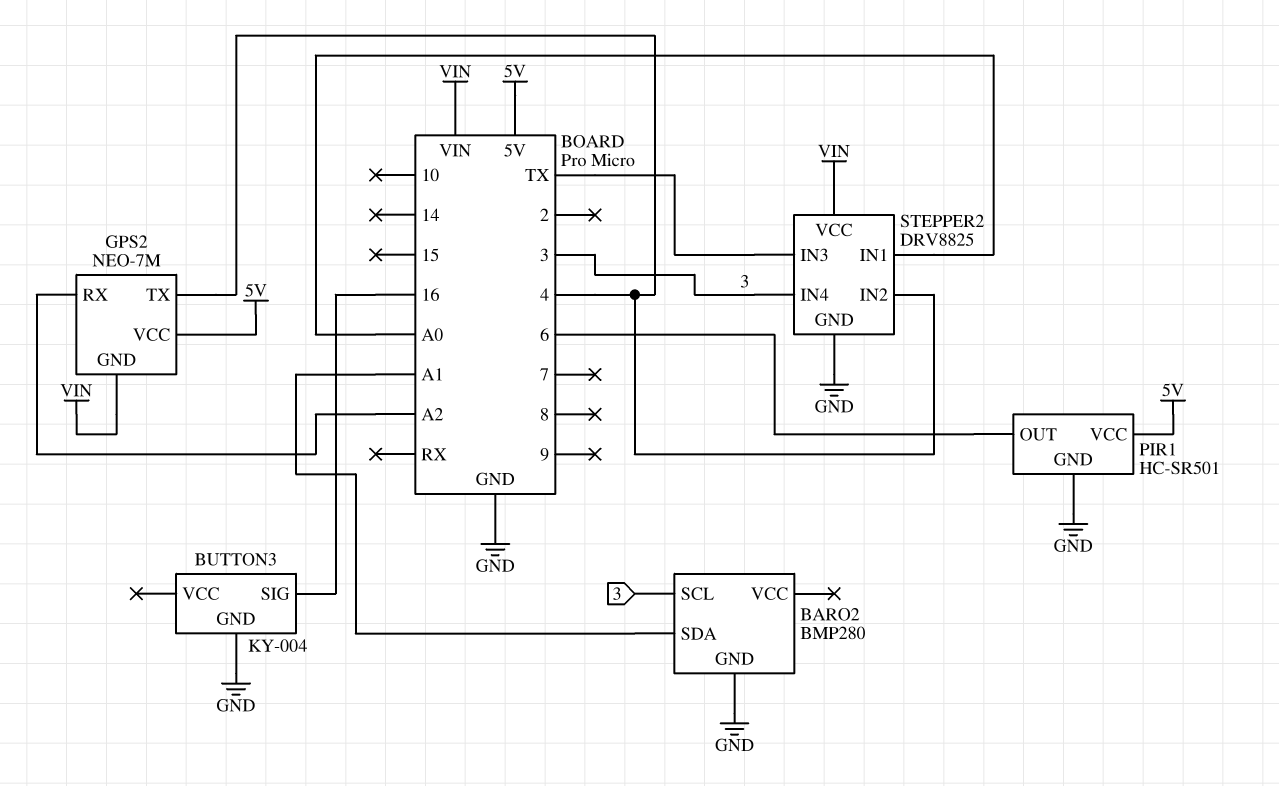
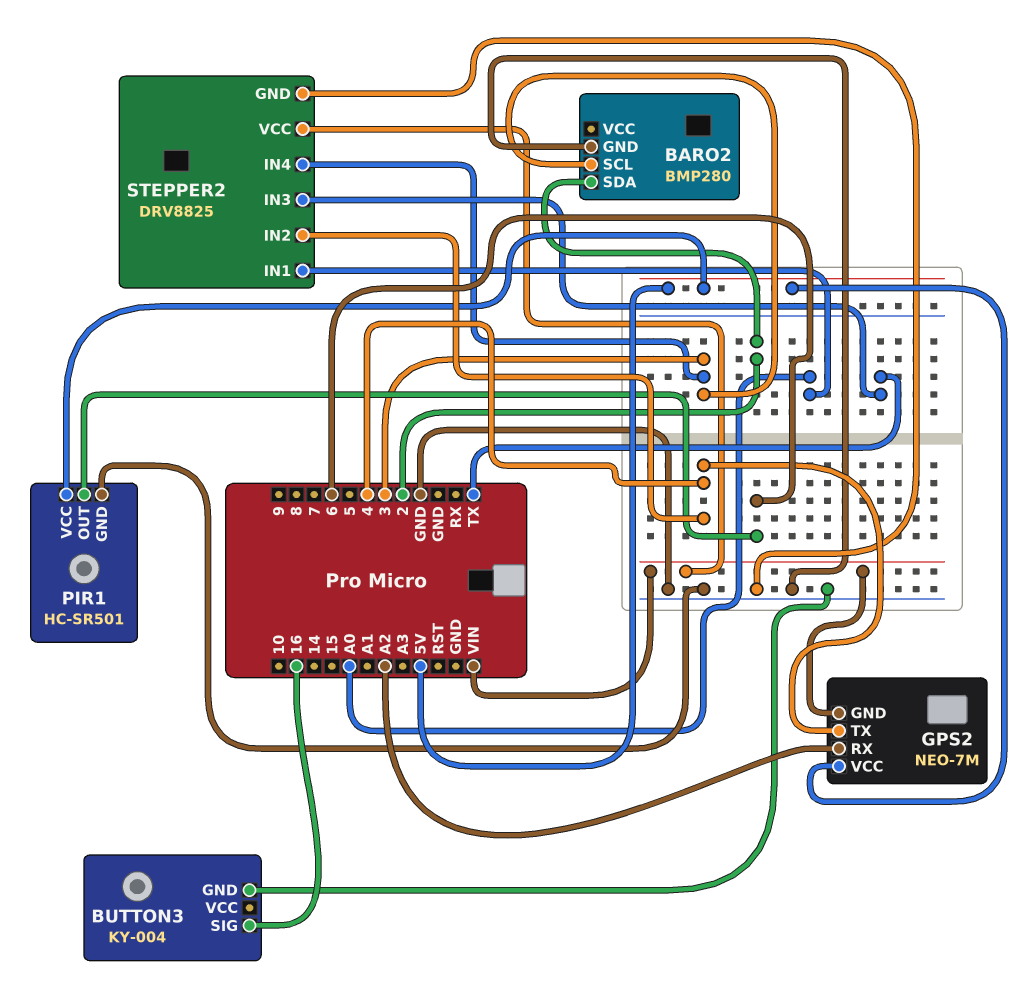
BARO2 pin SDA: A1 -> 2

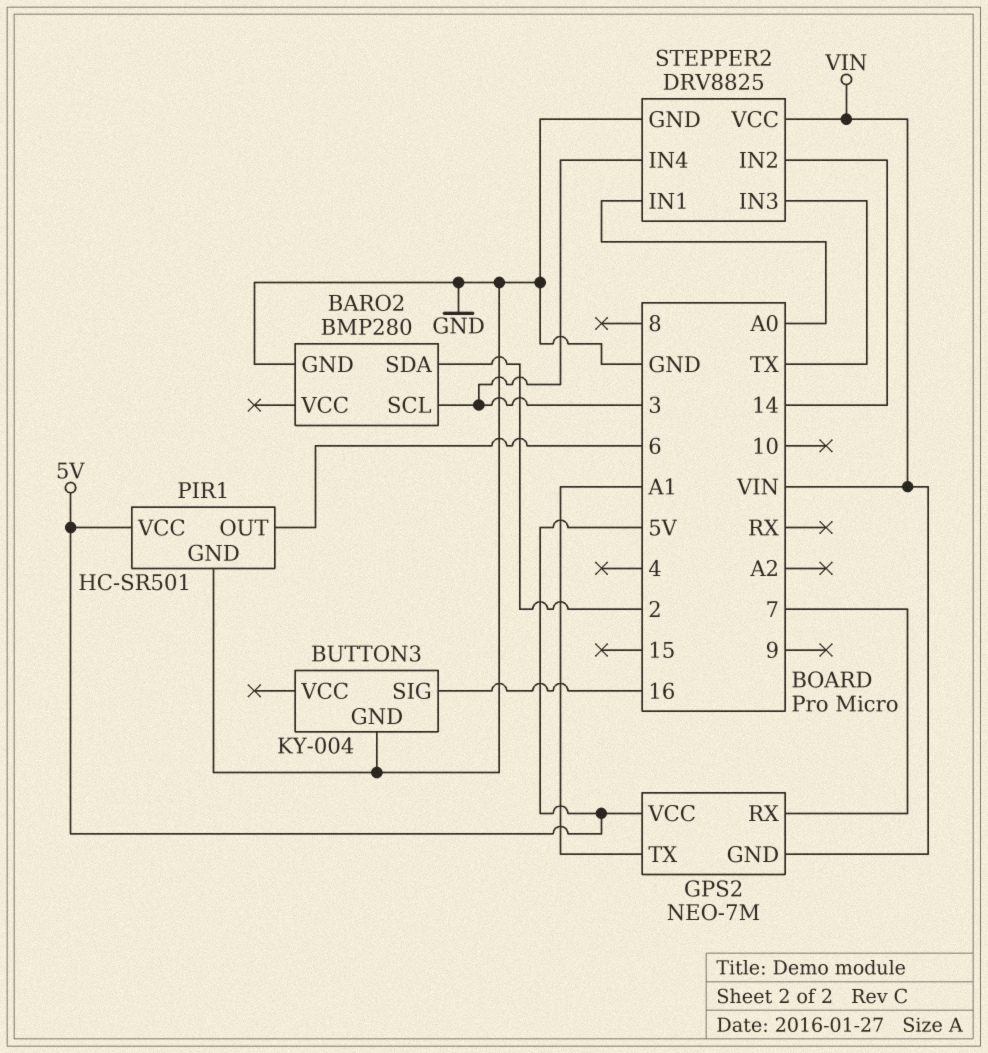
GPS2 pin RX: A2 -> 7
GPS2 pin TX: 4 -> A1
STEPPER2 pin IN2: 4 -> 14

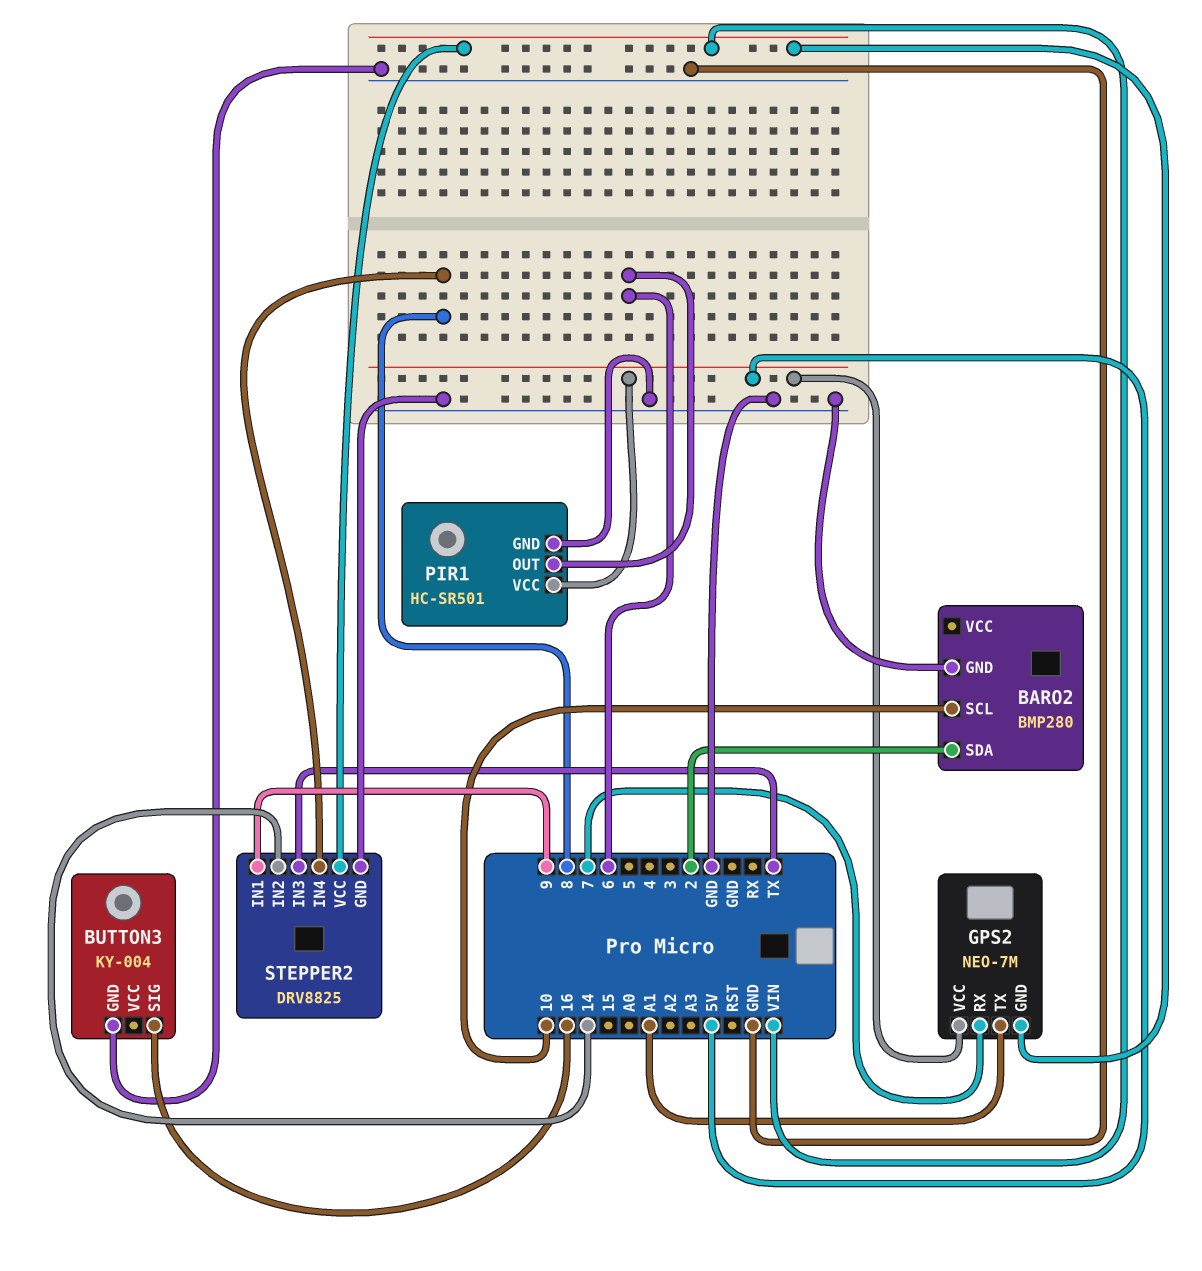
BARO2 pin SCL: 3 -> 10
STEPPER2 pin IN1: A0 -> 9
STEPPER2 pin IN4: 3 -> 8

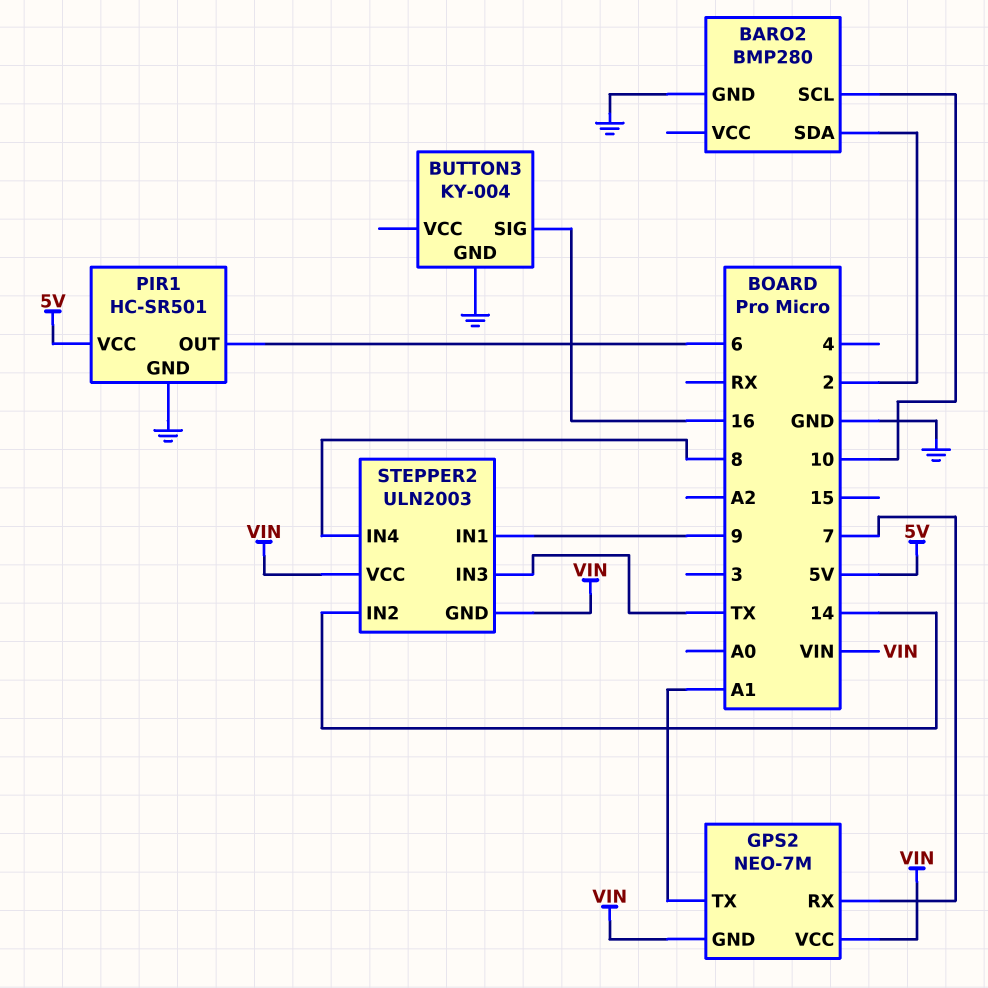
GPS2 pin VCC: 5V -> VIN
STEPPER2: DRV8825 -> ULN2003
STEPPER2 pin GND: GND -> VIN

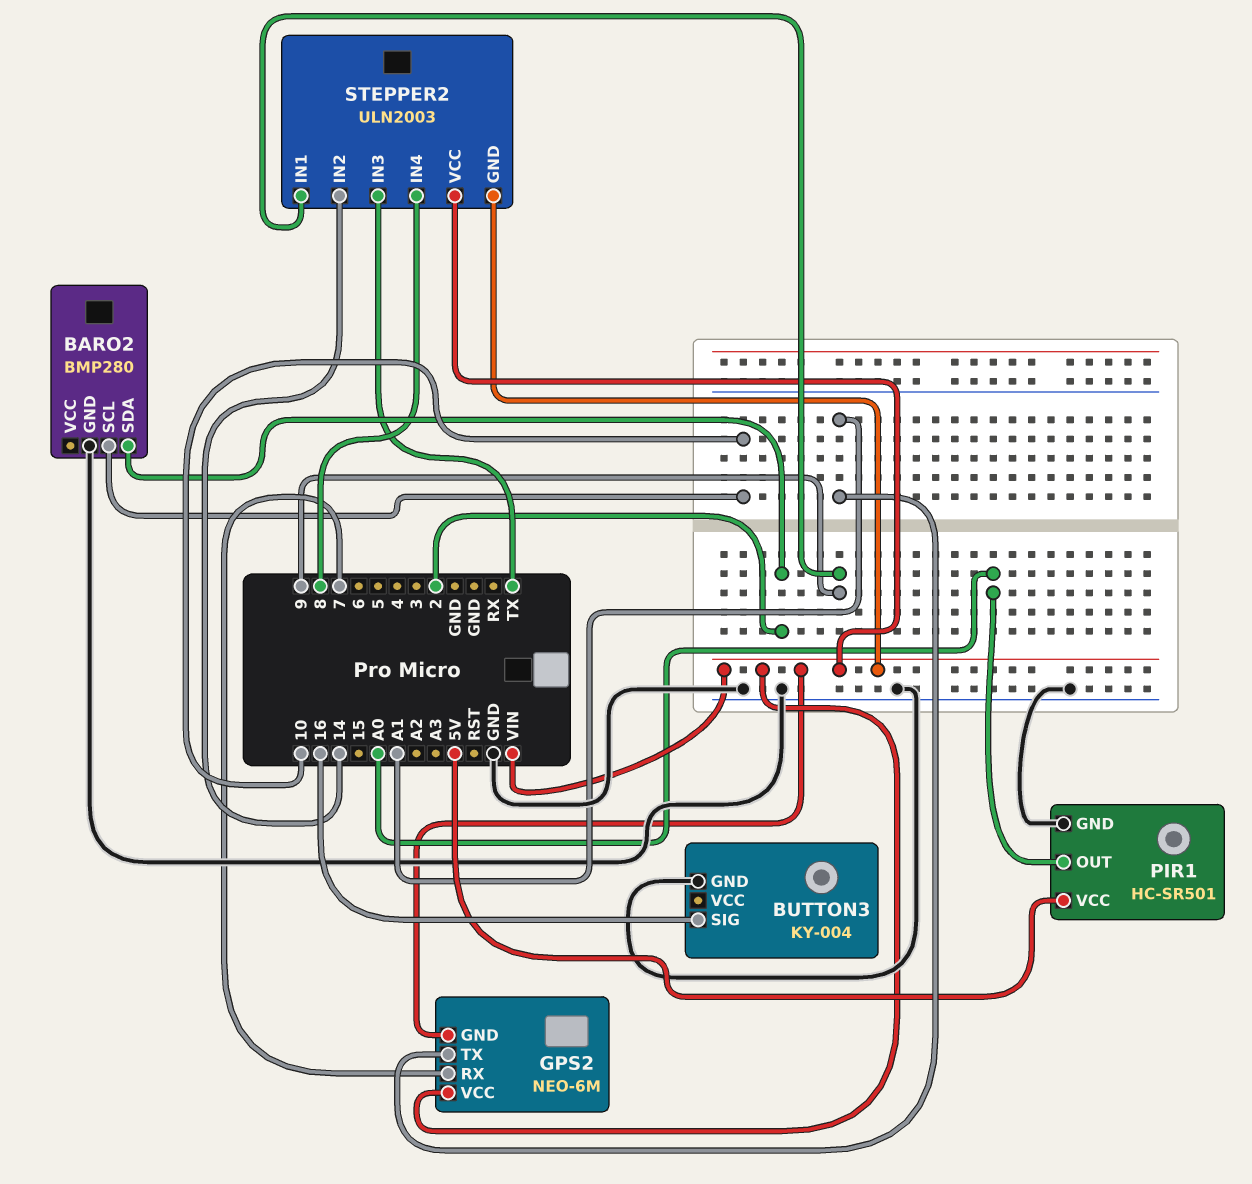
GPS2: NEO-7M -> NEO-6M
PIR1 pin OUT: 6 -> A0

